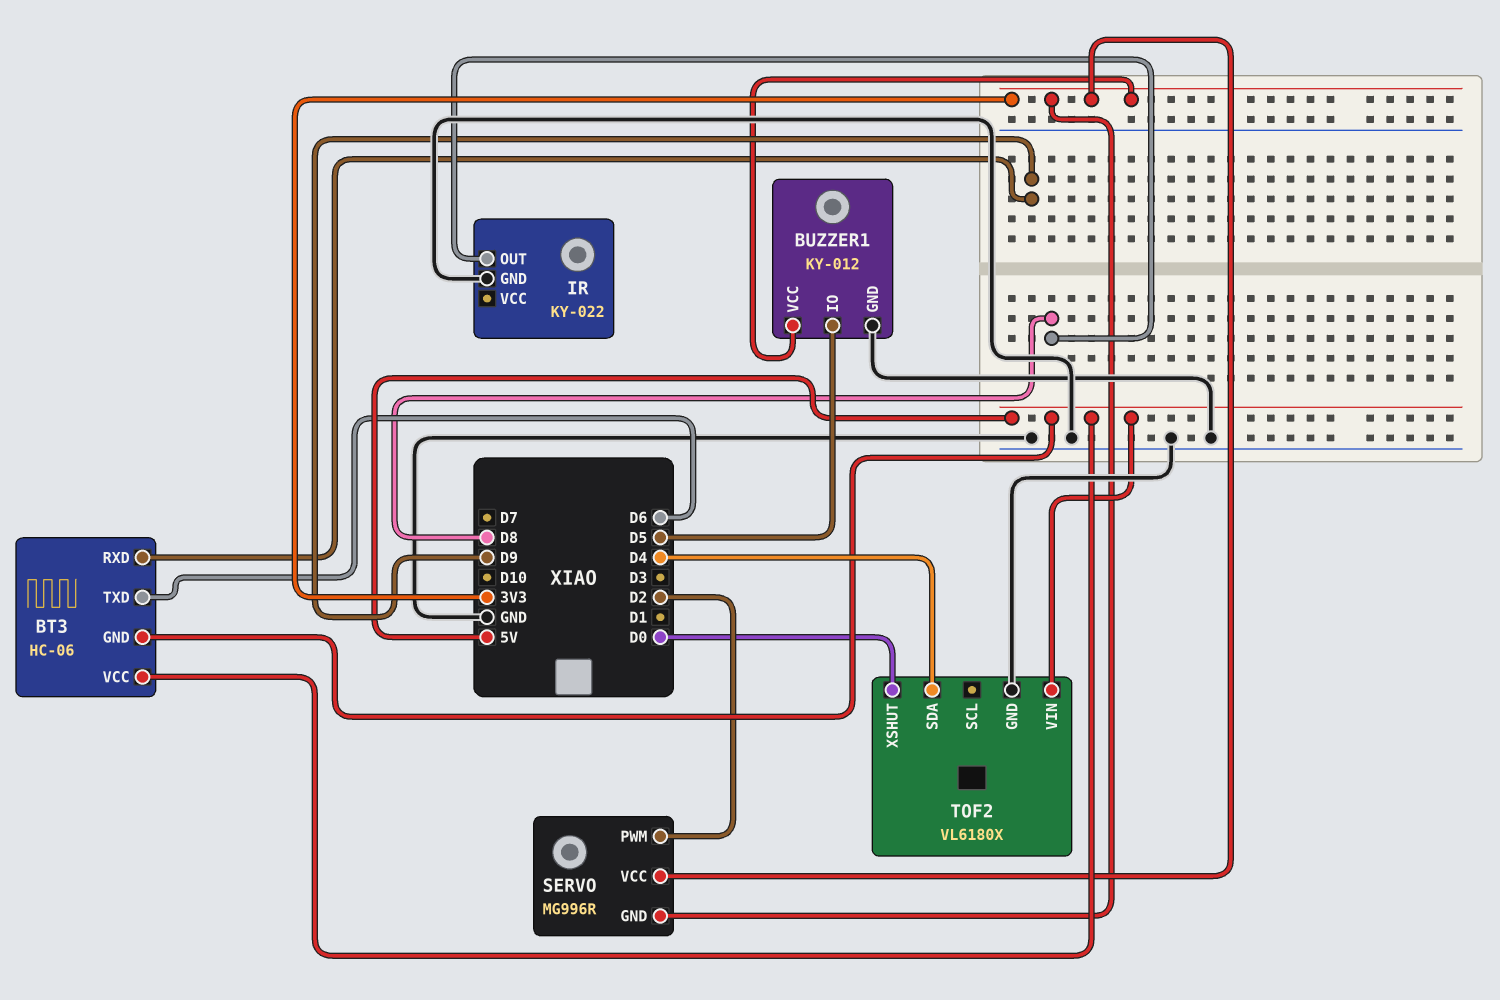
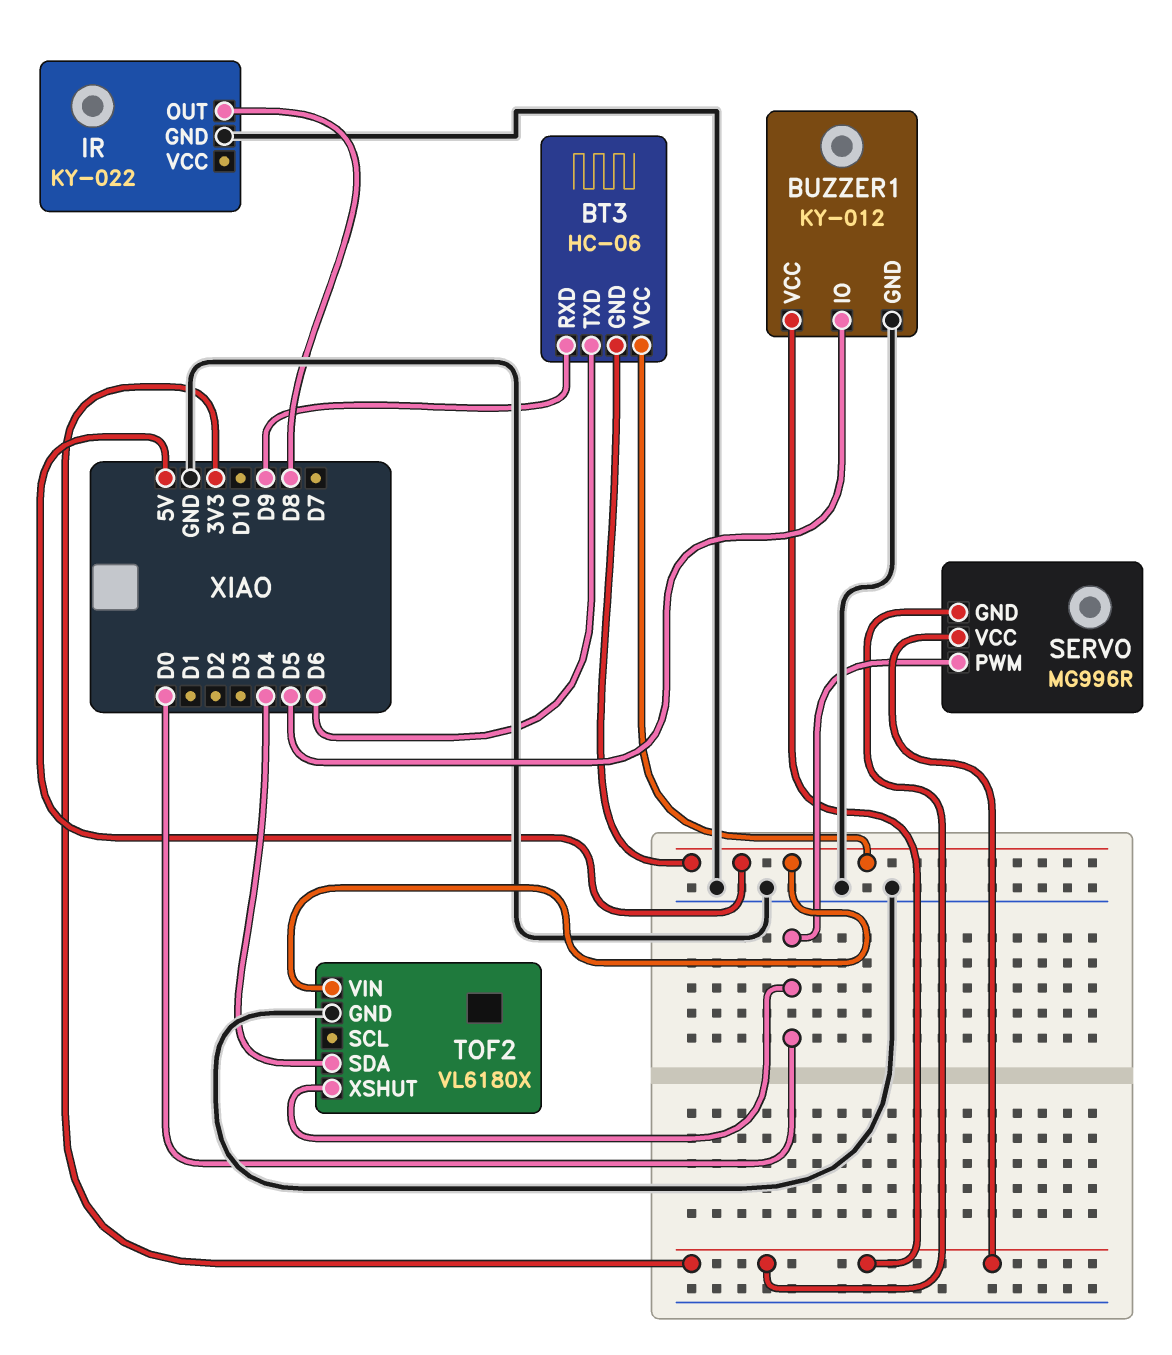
SERVO pin PWM: D2 -> D0

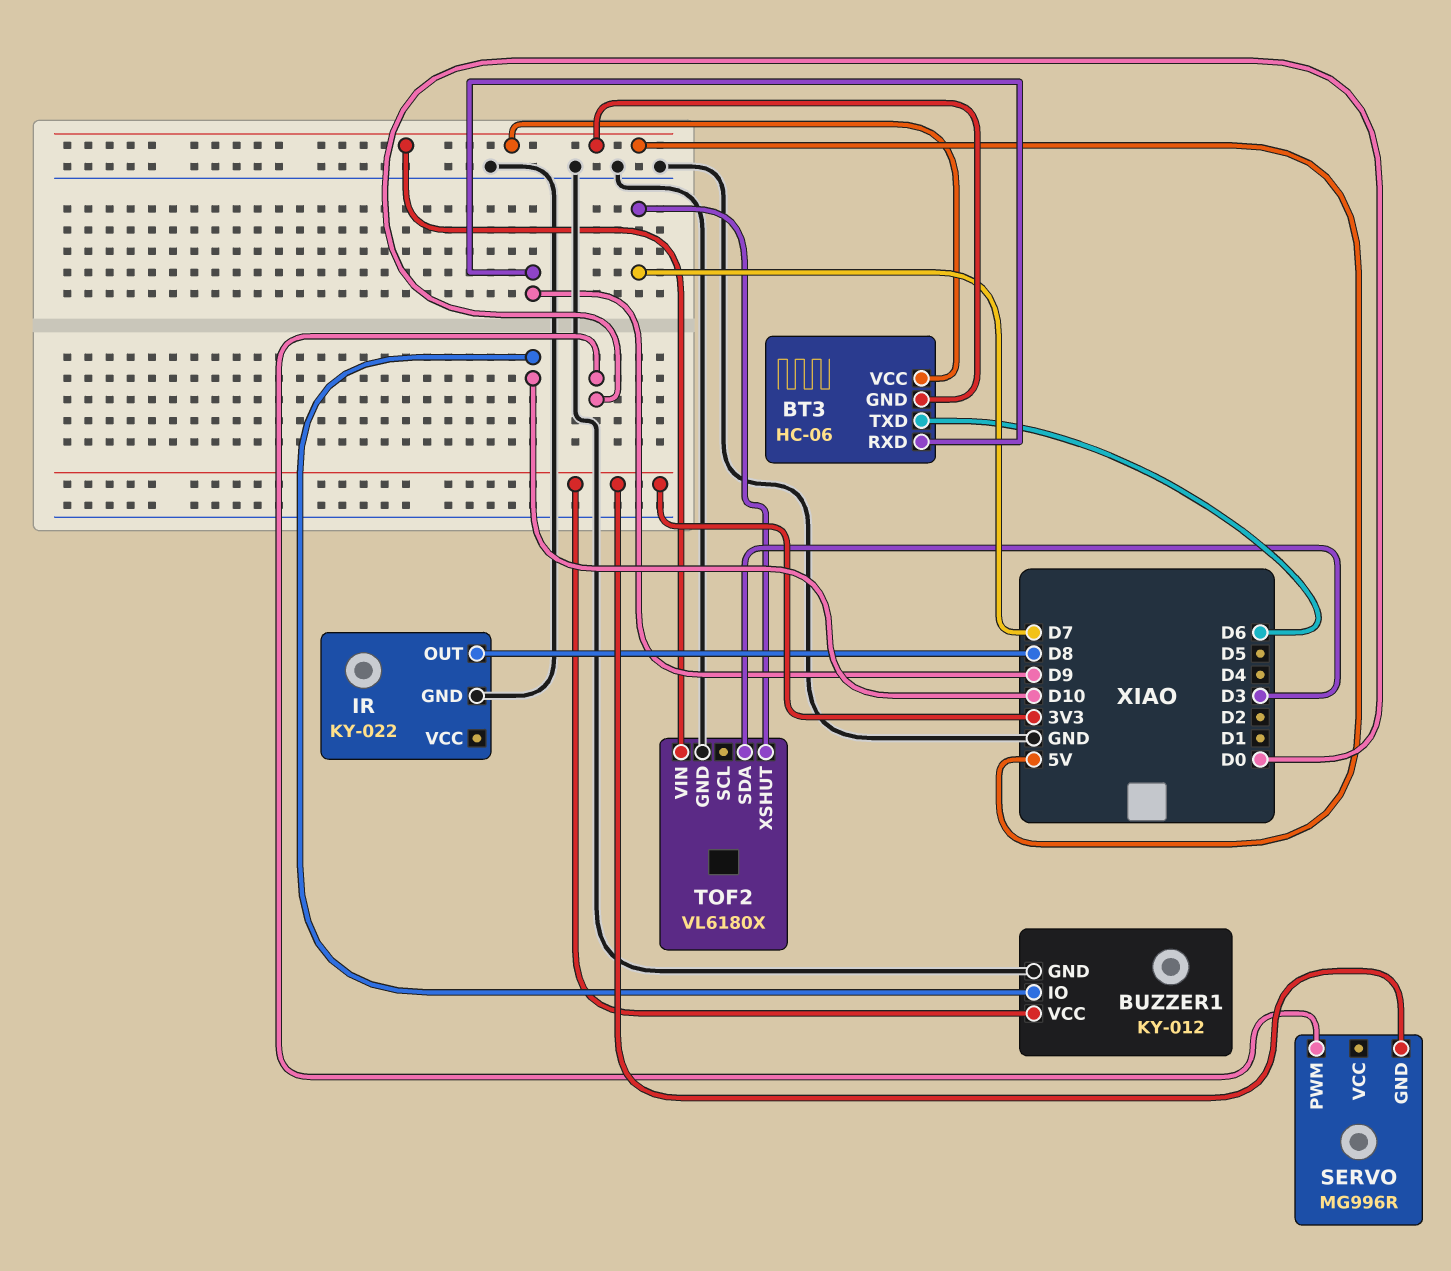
BUZZER1 pin IO: D5 -> D10
SERVO pin VCC: 3V3 -> none
TOF2 pin SDA: D4 -> D3
TOF2 pin XSHUT: D0 -> D7

